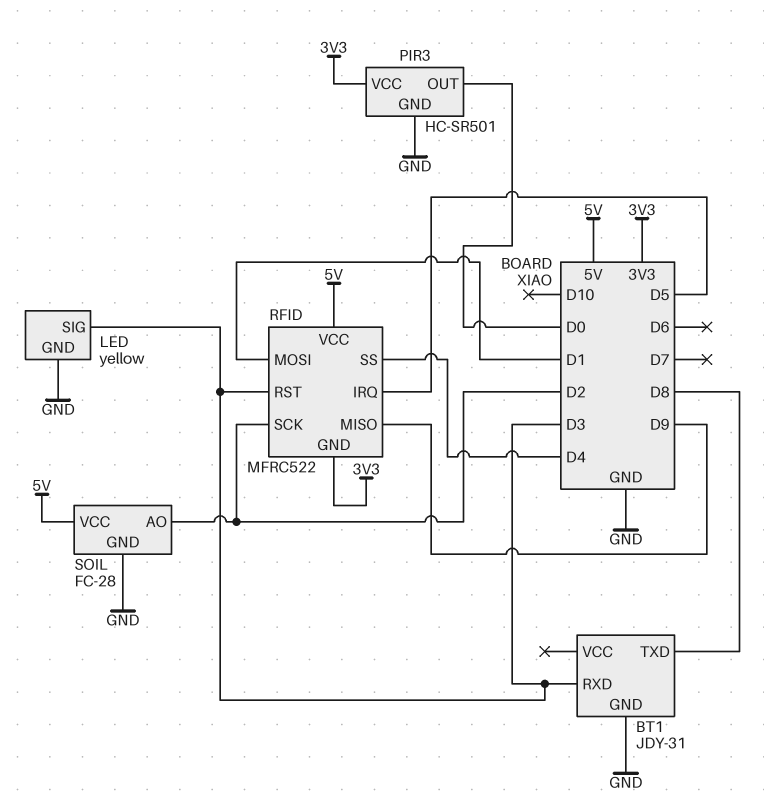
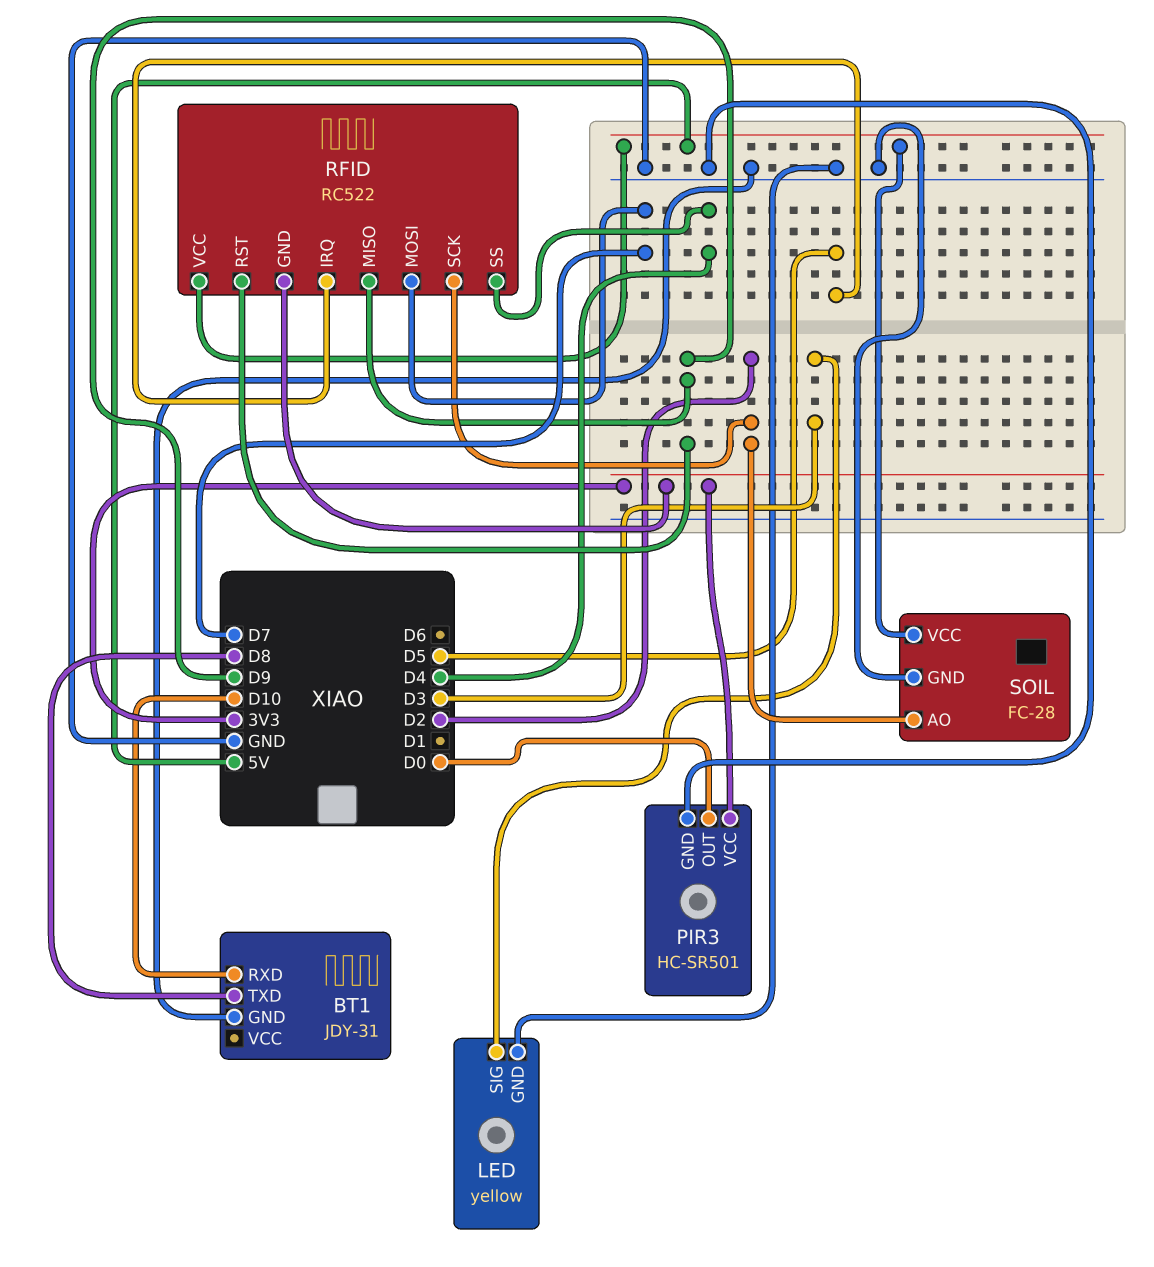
BT1 pin RXD: D3 -> D10
RFID: MFRC522 -> RC522
RFID pin MOSI: D1 -> D7
RFID pin RST: D3 -> D9

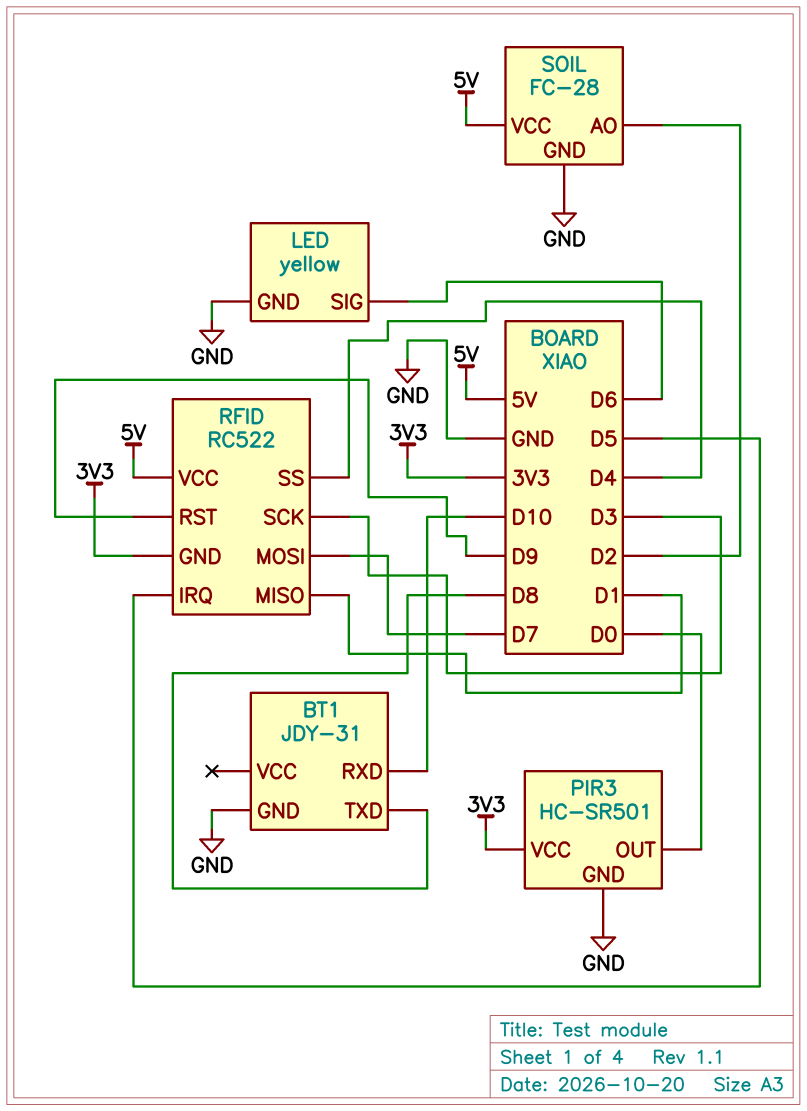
LED pin SIG: D3 -> D6
RFID pin MISO: D9 -> D1
RFID pin SCK: D2 -> D3

